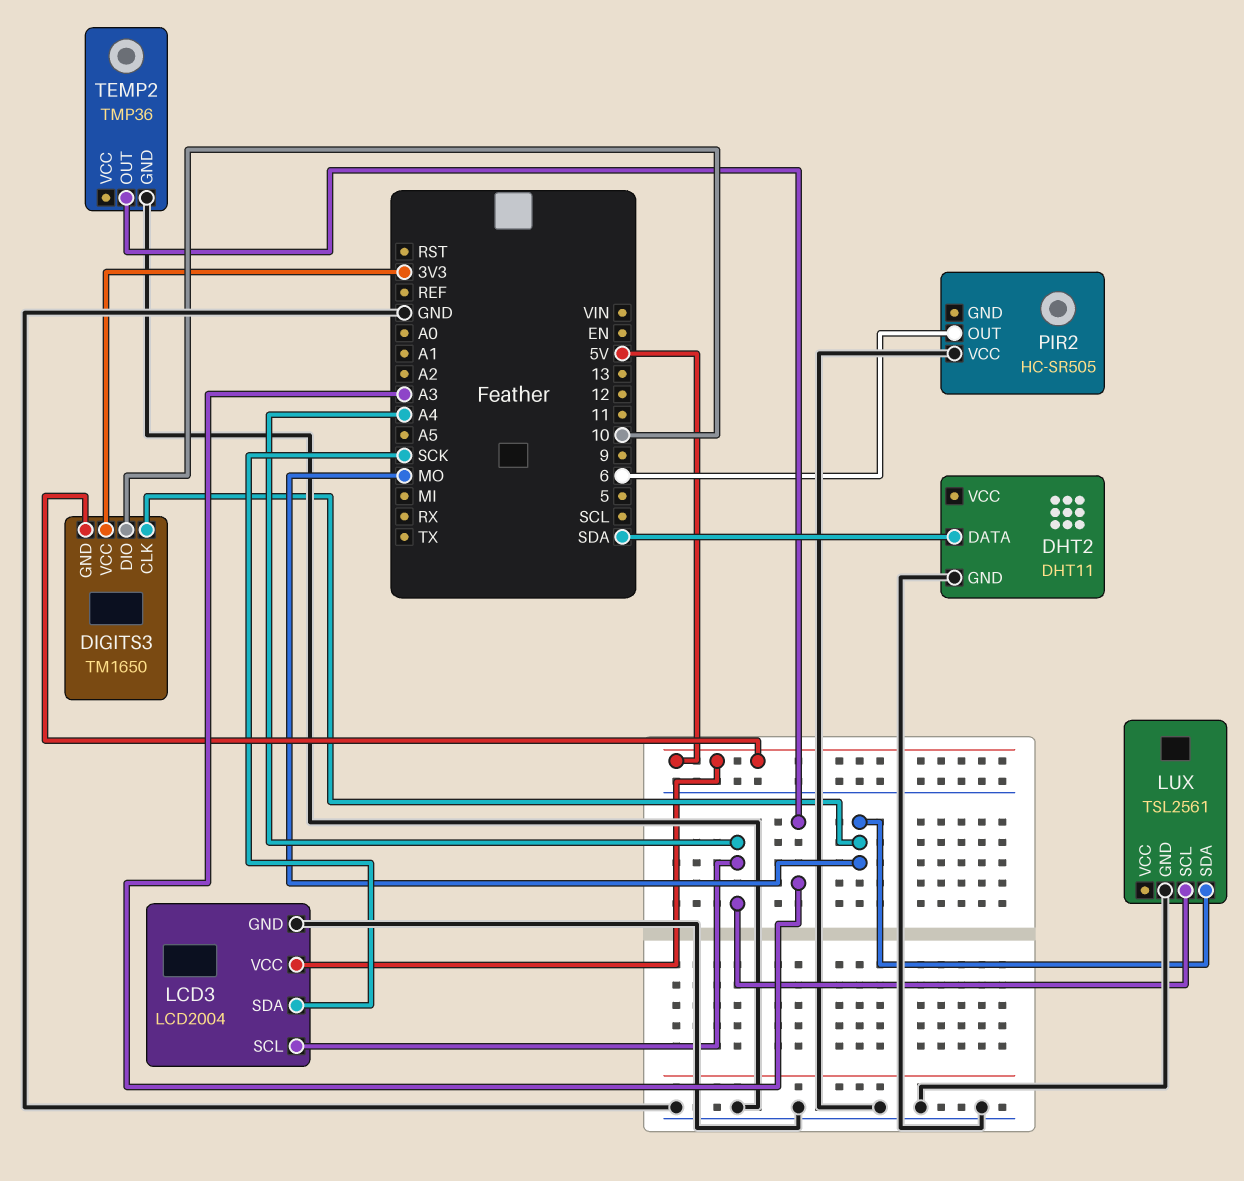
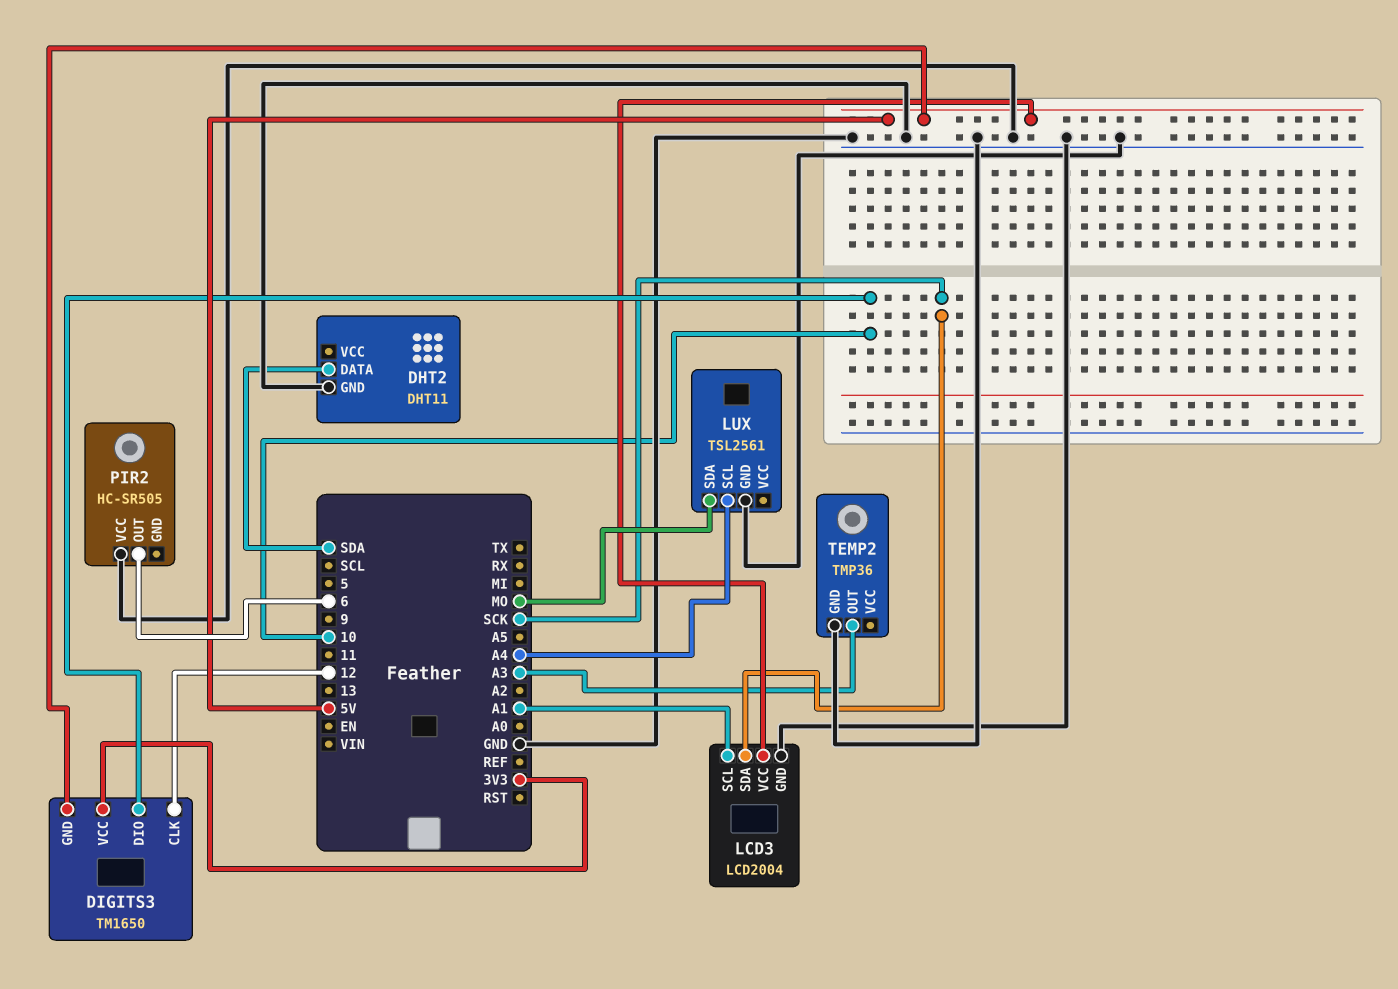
DIGITS3 pin CLK: MO -> 12
LCD3 pin SCL: A4 -> A1

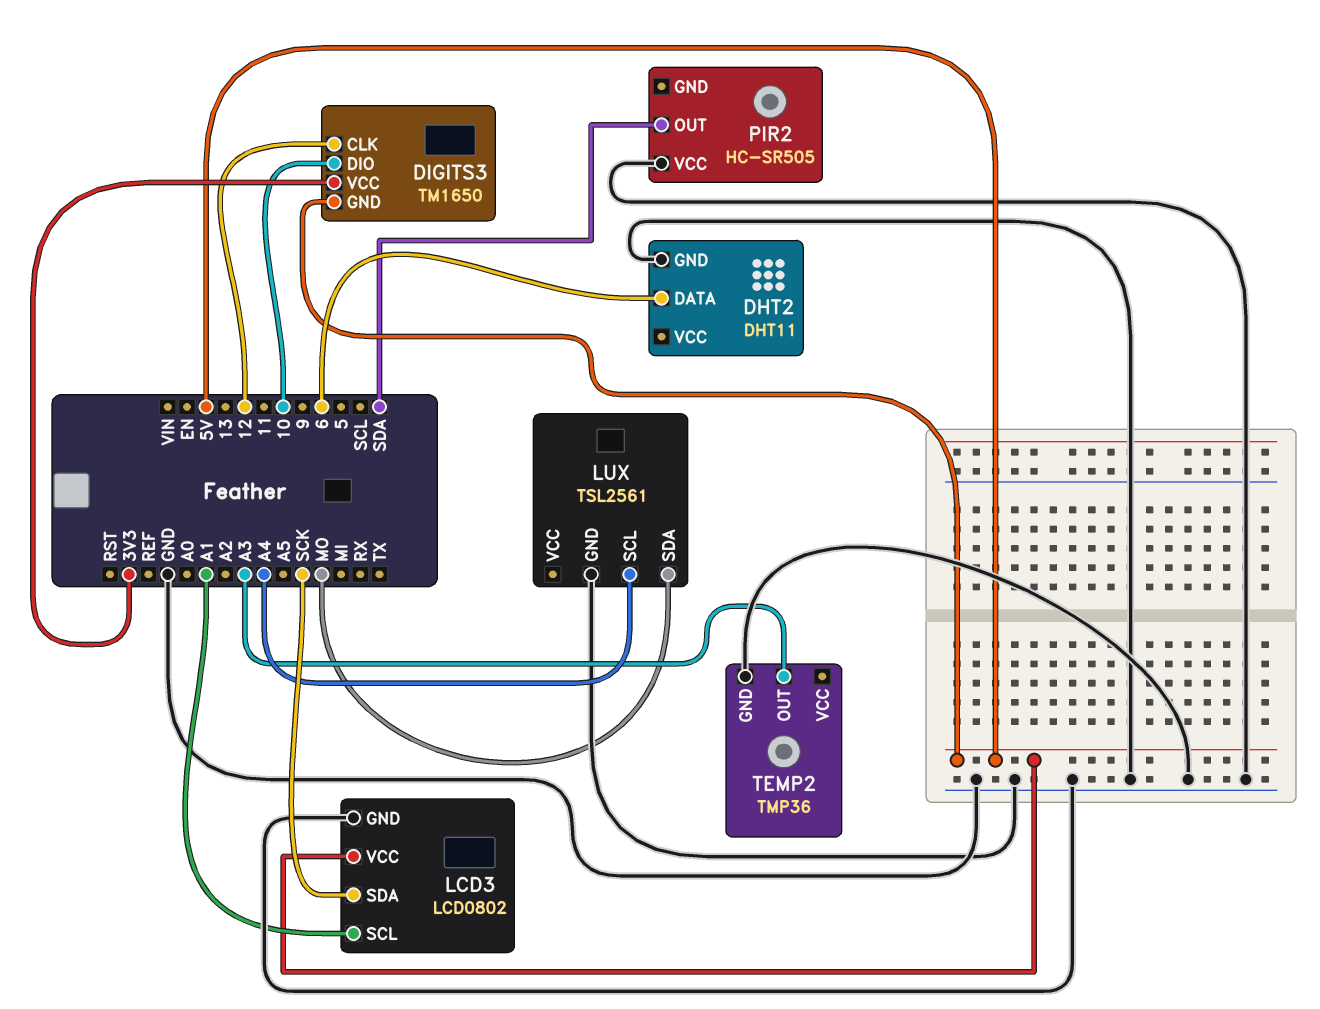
DHT2 pin DATA: SDA -> 6
LCD3: LCD2004 -> LCD0802
PIR2 pin OUT: 6 -> SDA

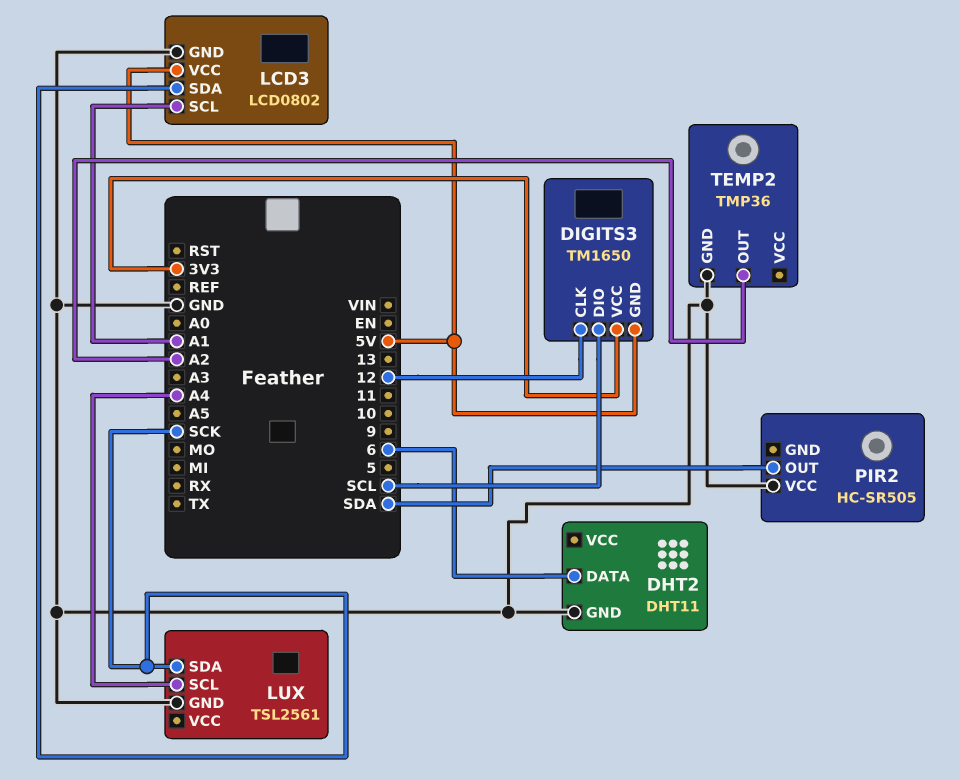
DIGITS3 pin DIO: 10 -> SCL
LUX pin SDA: MO -> SCK
TEMP2 pin OUT: A3 -> A2

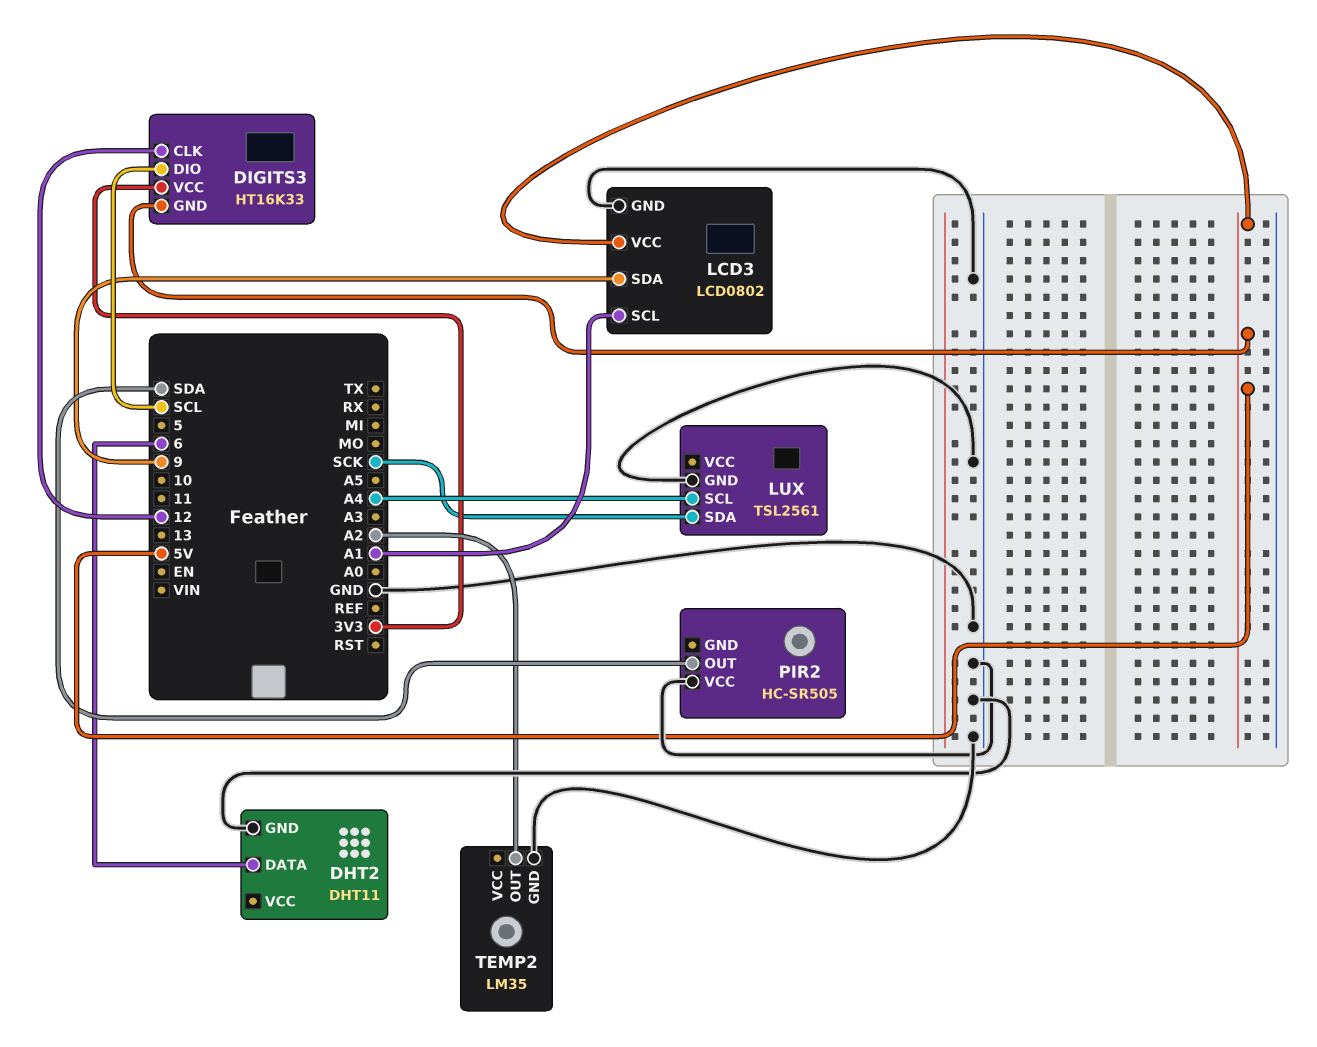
DIGITS3: TM1650 -> HT16K33
LCD3 pin SDA: SCK -> 9
TEMP2: TMP36 -> LM35

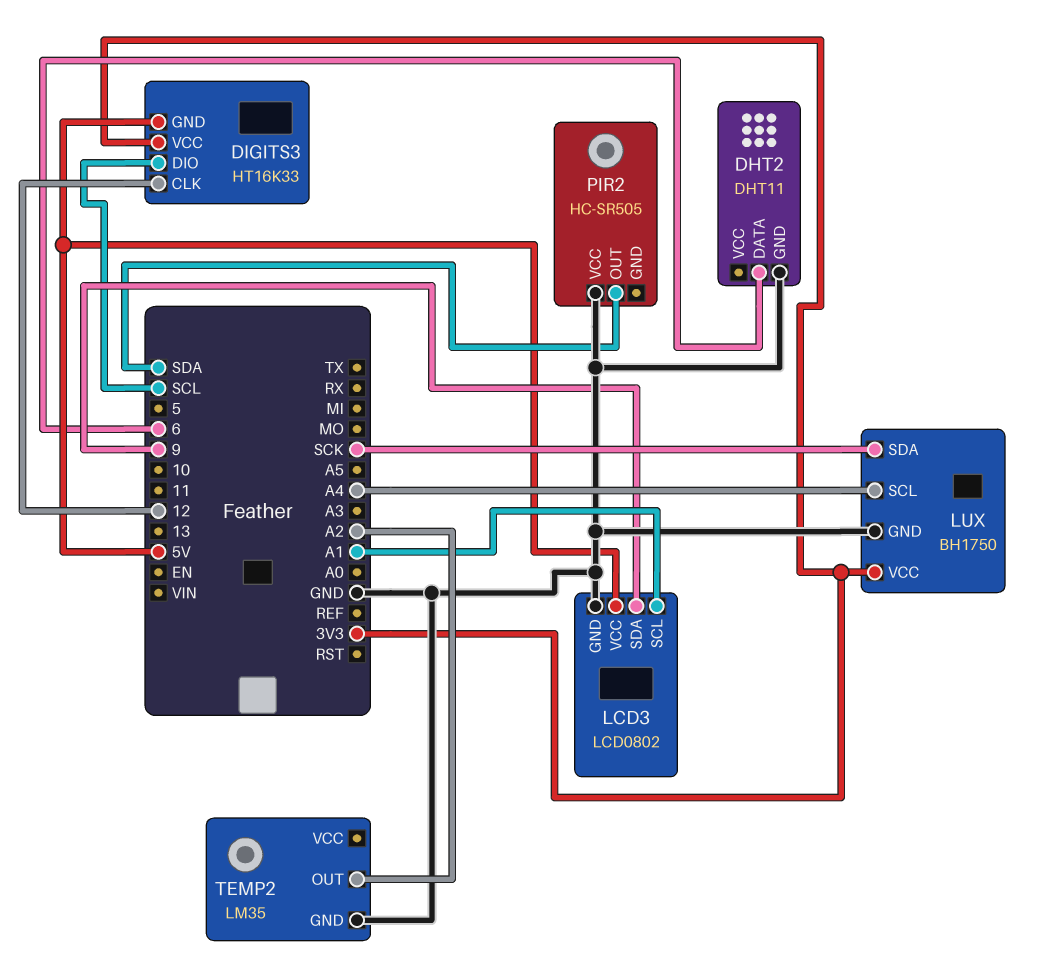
LUX: TSL2561 -> BH1750
LUX pin VCC: none -> 3V3

